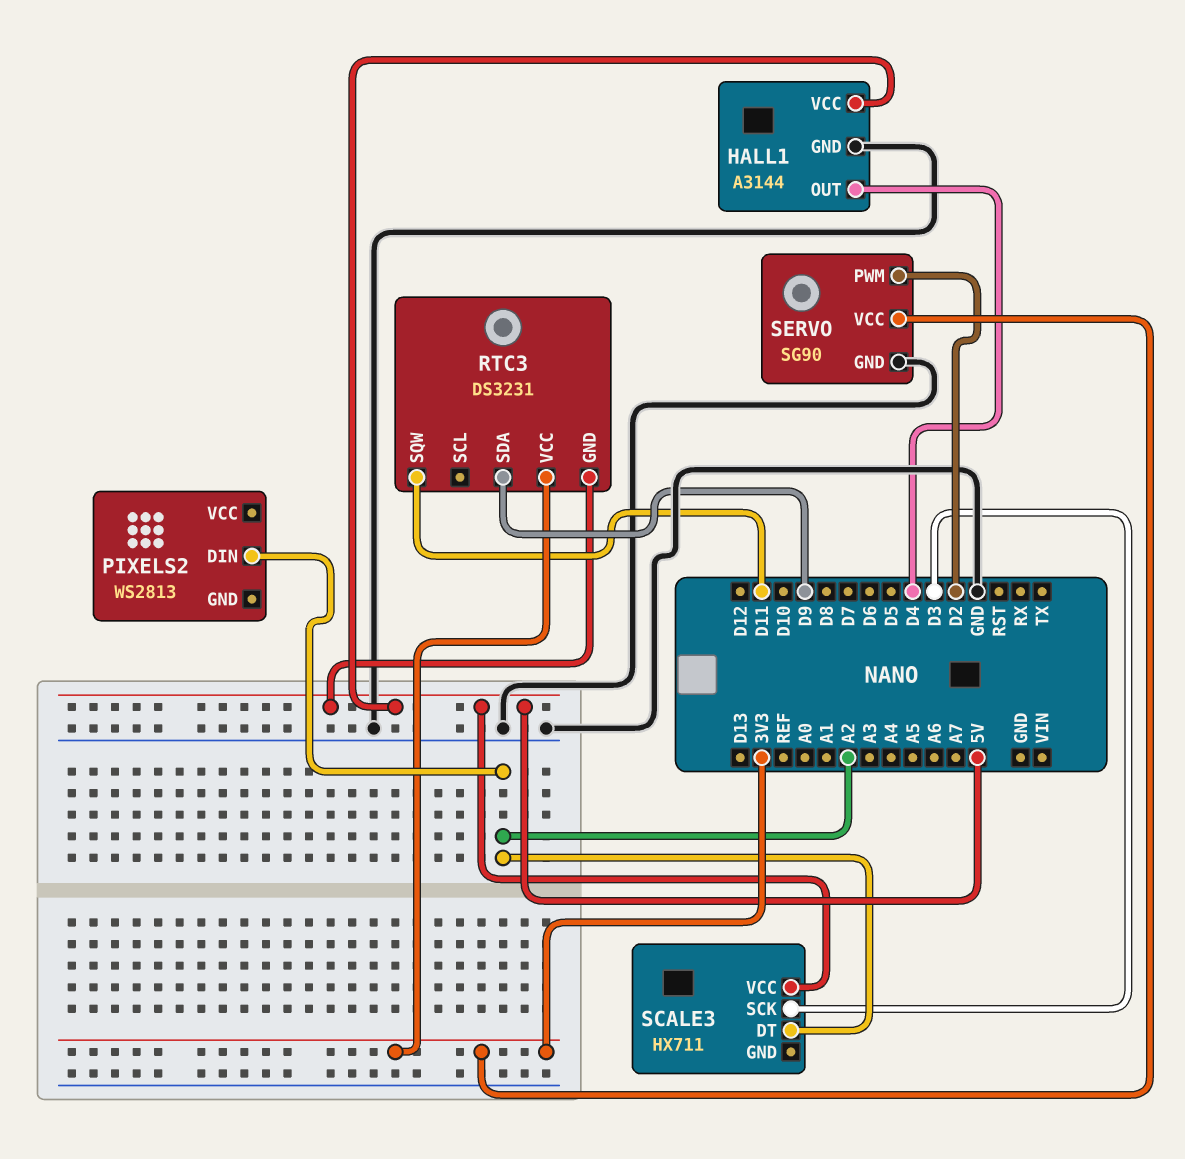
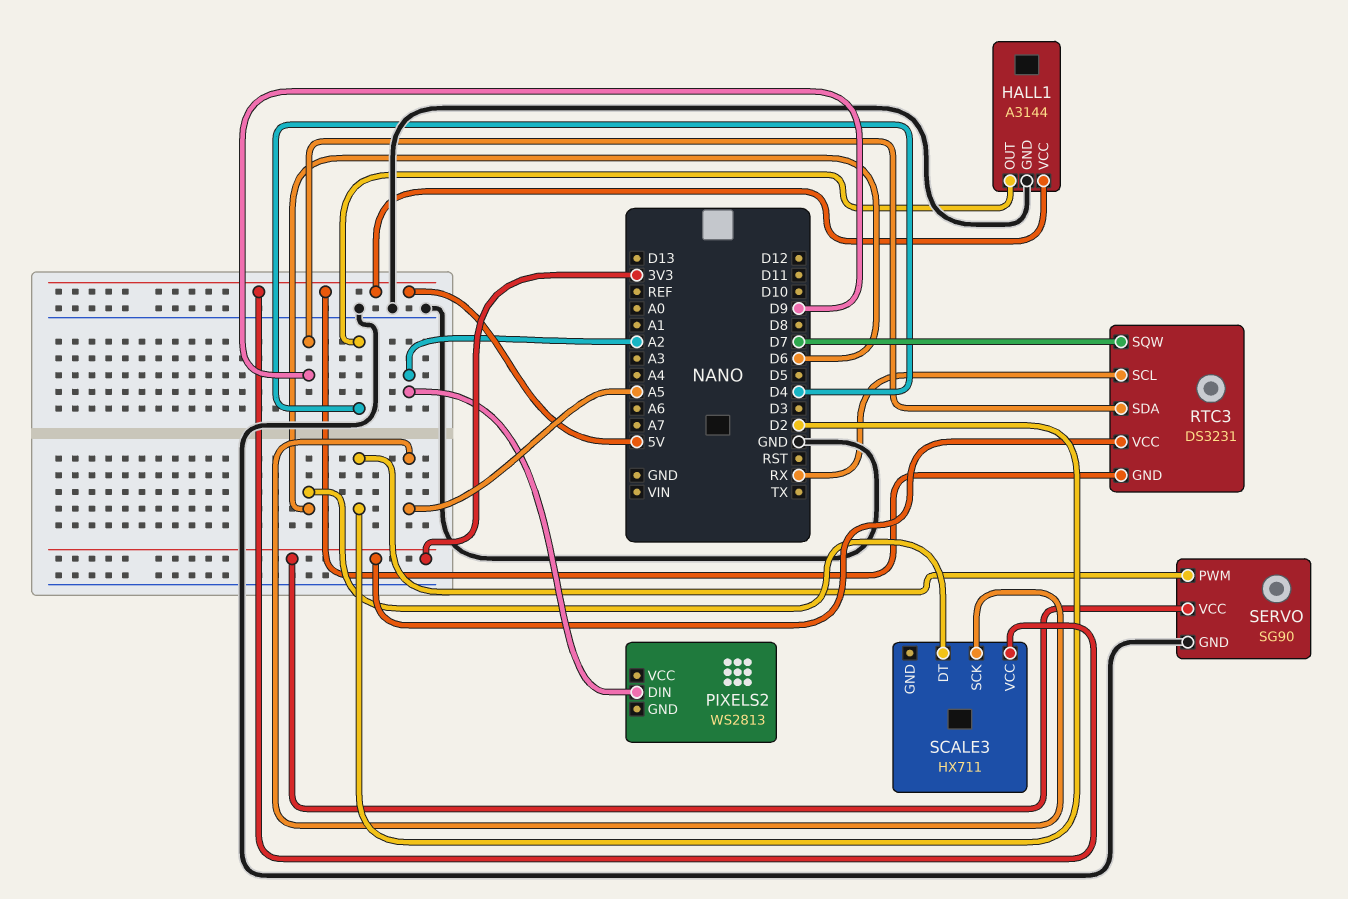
RTC3 pin SCL: none -> RX
RTC3 pin SQW: D11 -> D7
SCALE3 pin DT: A2 -> D6
SCALE3 pin SCK: D3 -> A5

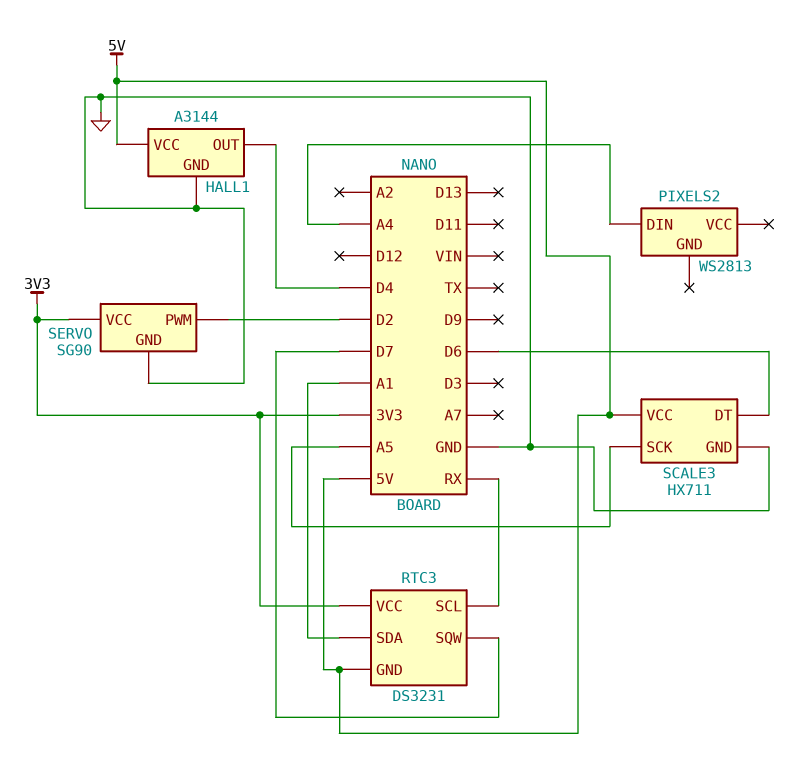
PIXELS2 pin DIN: A2 -> A4
RTC3 pin SDA: D9 -> A1
SCALE3 pin GND: none -> GND

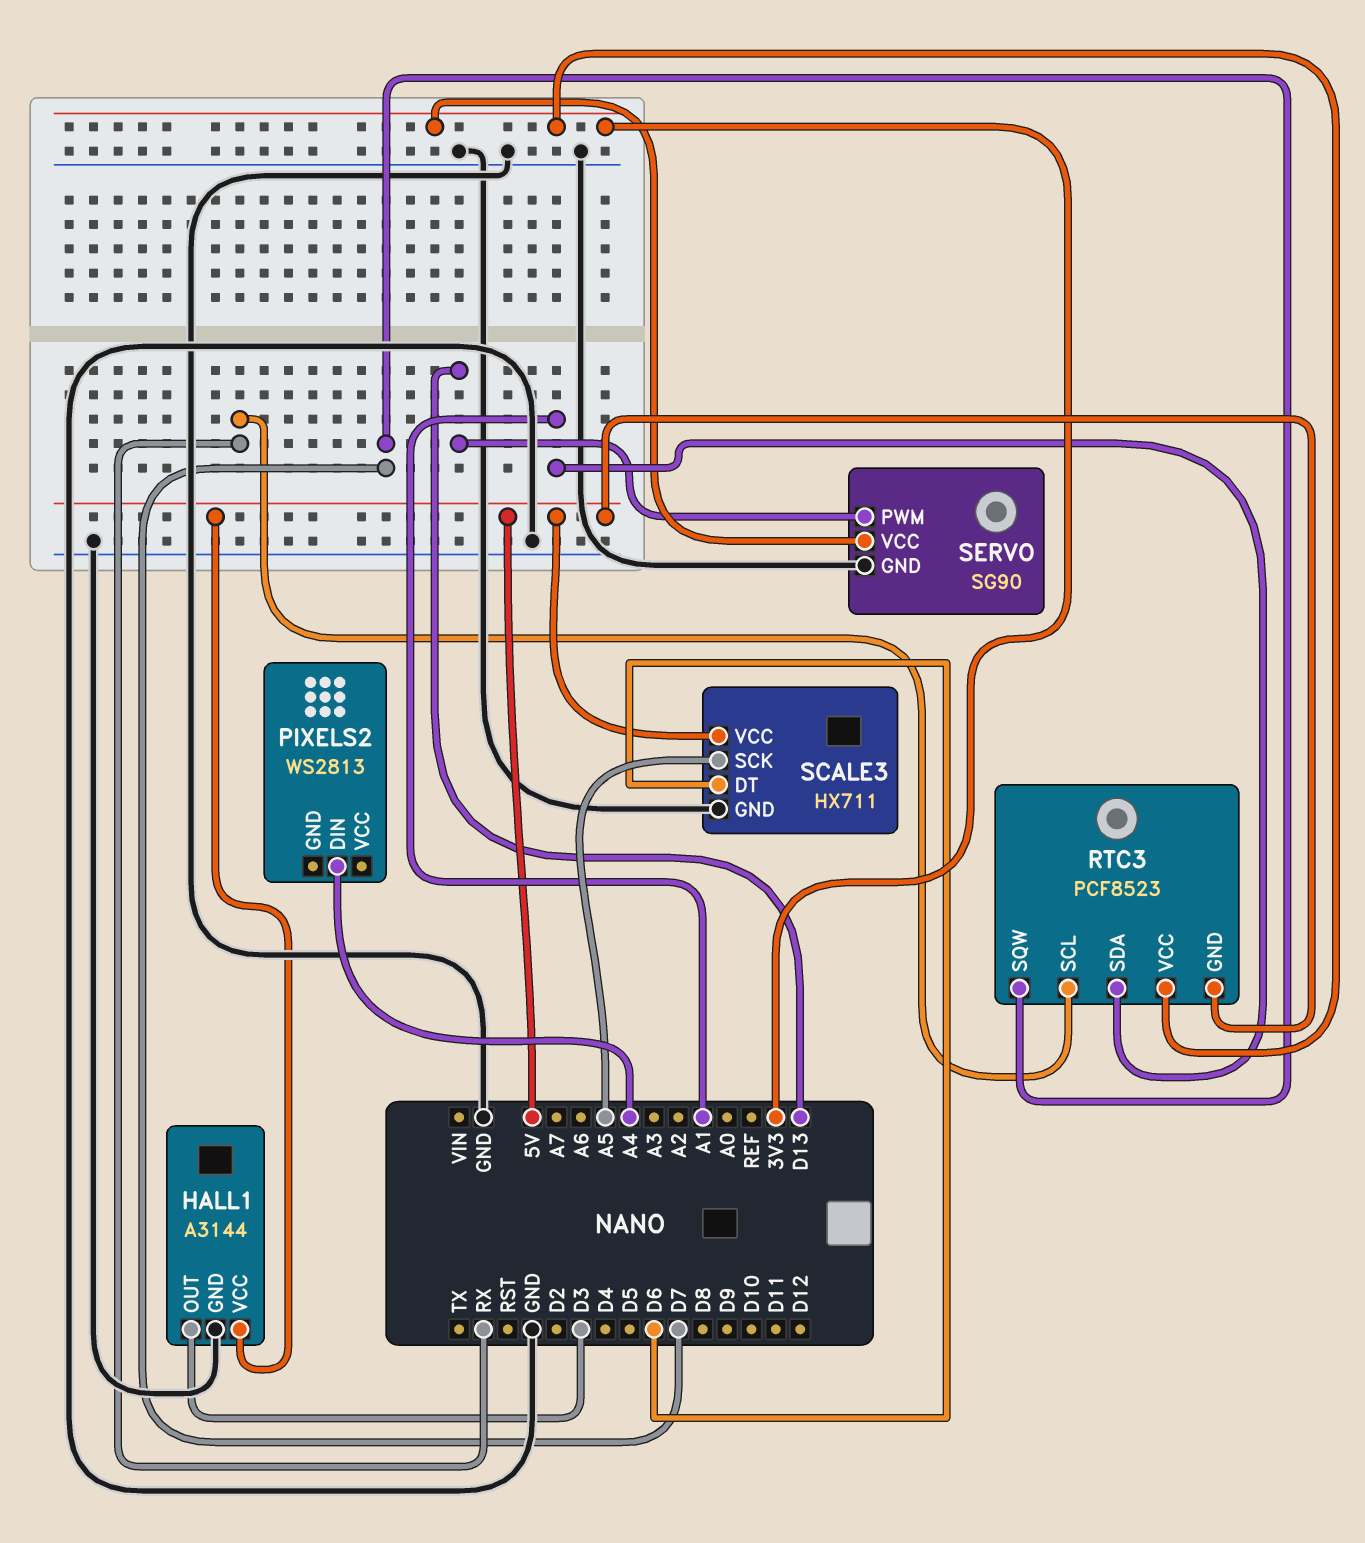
HALL1 pin OUT: D4 -> D3
RTC3: DS3231 -> PCF8523
SERVO pin PWM: D2 -> D13

